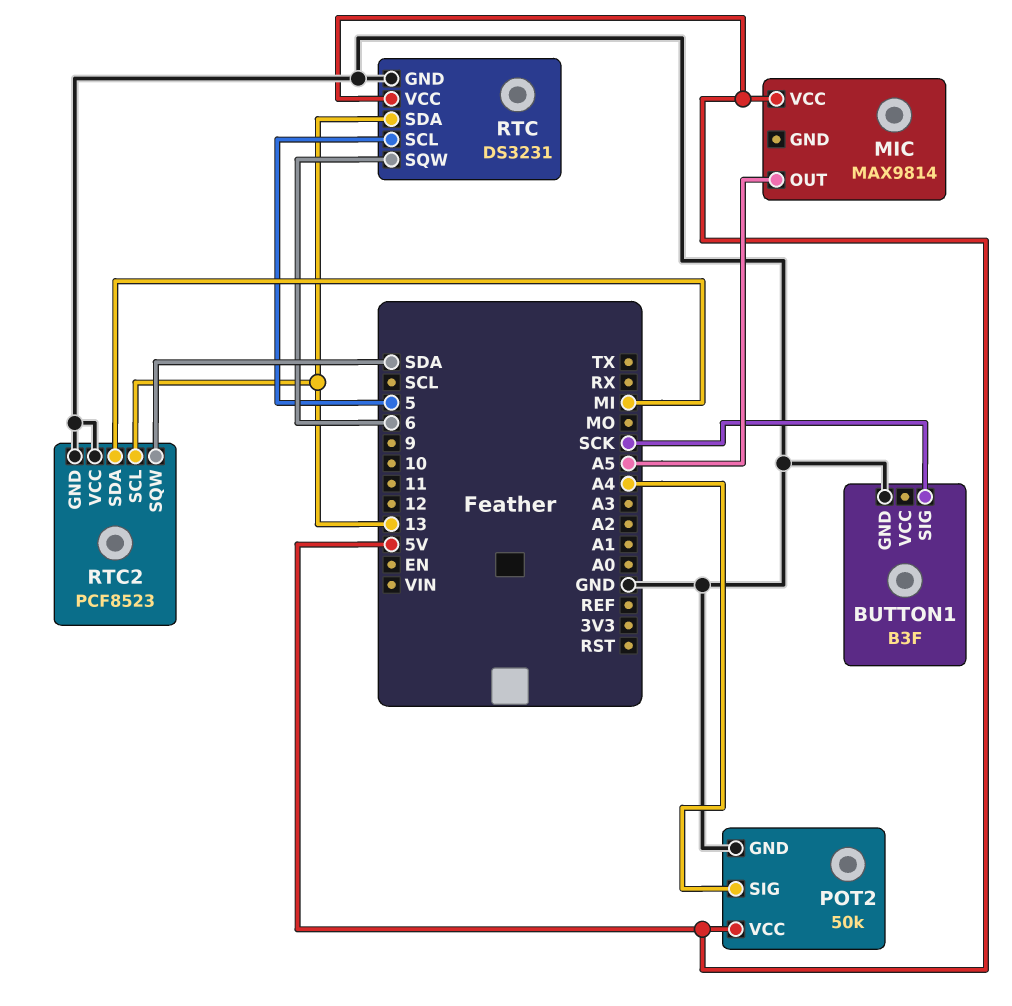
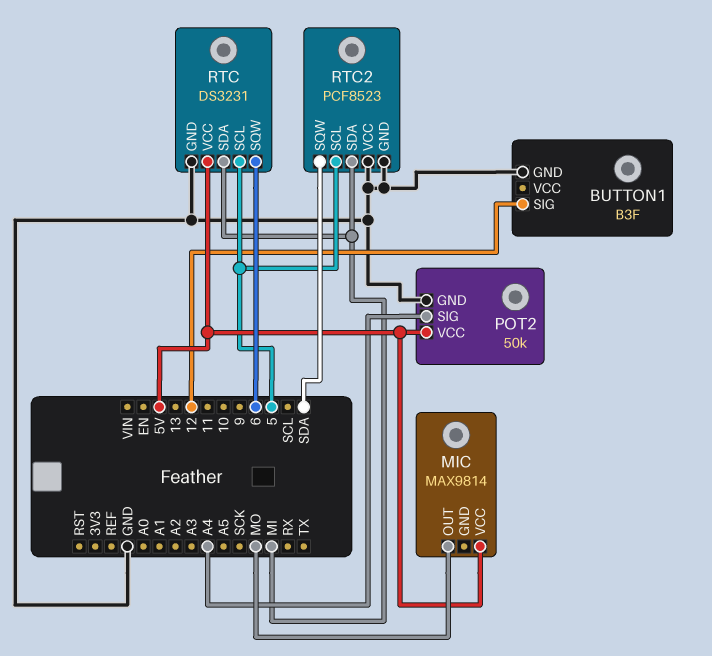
BUTTON1 pin SIG: SCK -> 12
MIC pin OUT: A5 -> MO
RTC pin SDA: 13 -> MI
RTC2 pin SCL: 13 -> 5

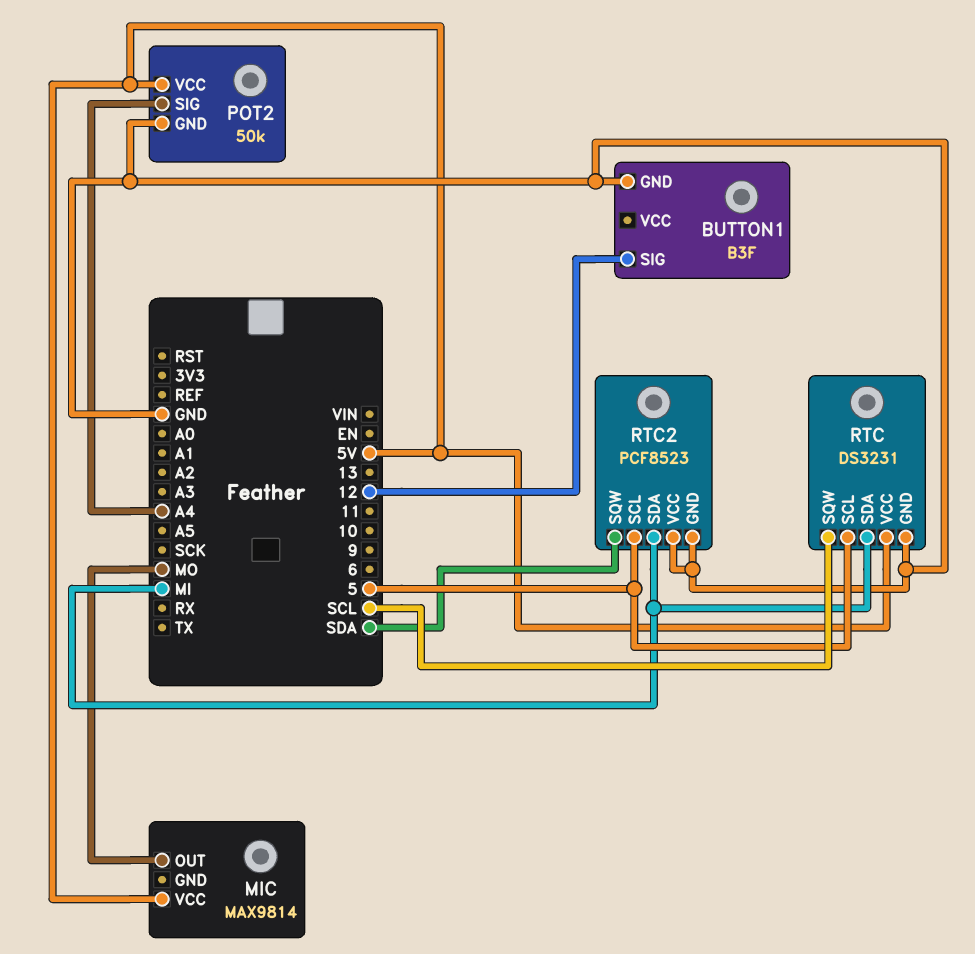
RTC pin SQW: 6 -> SCL

